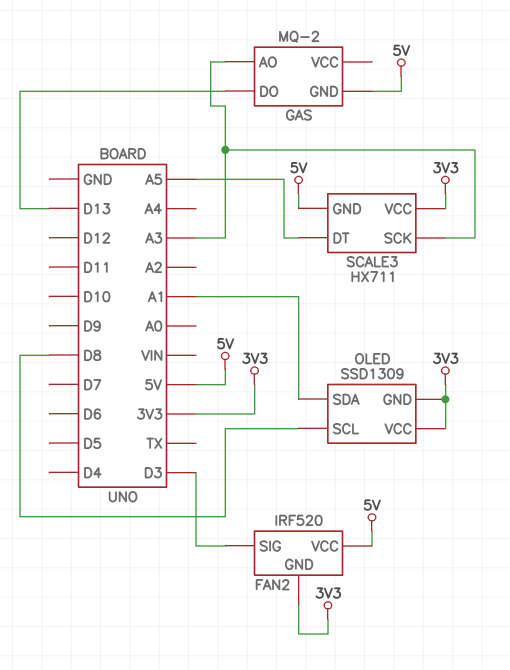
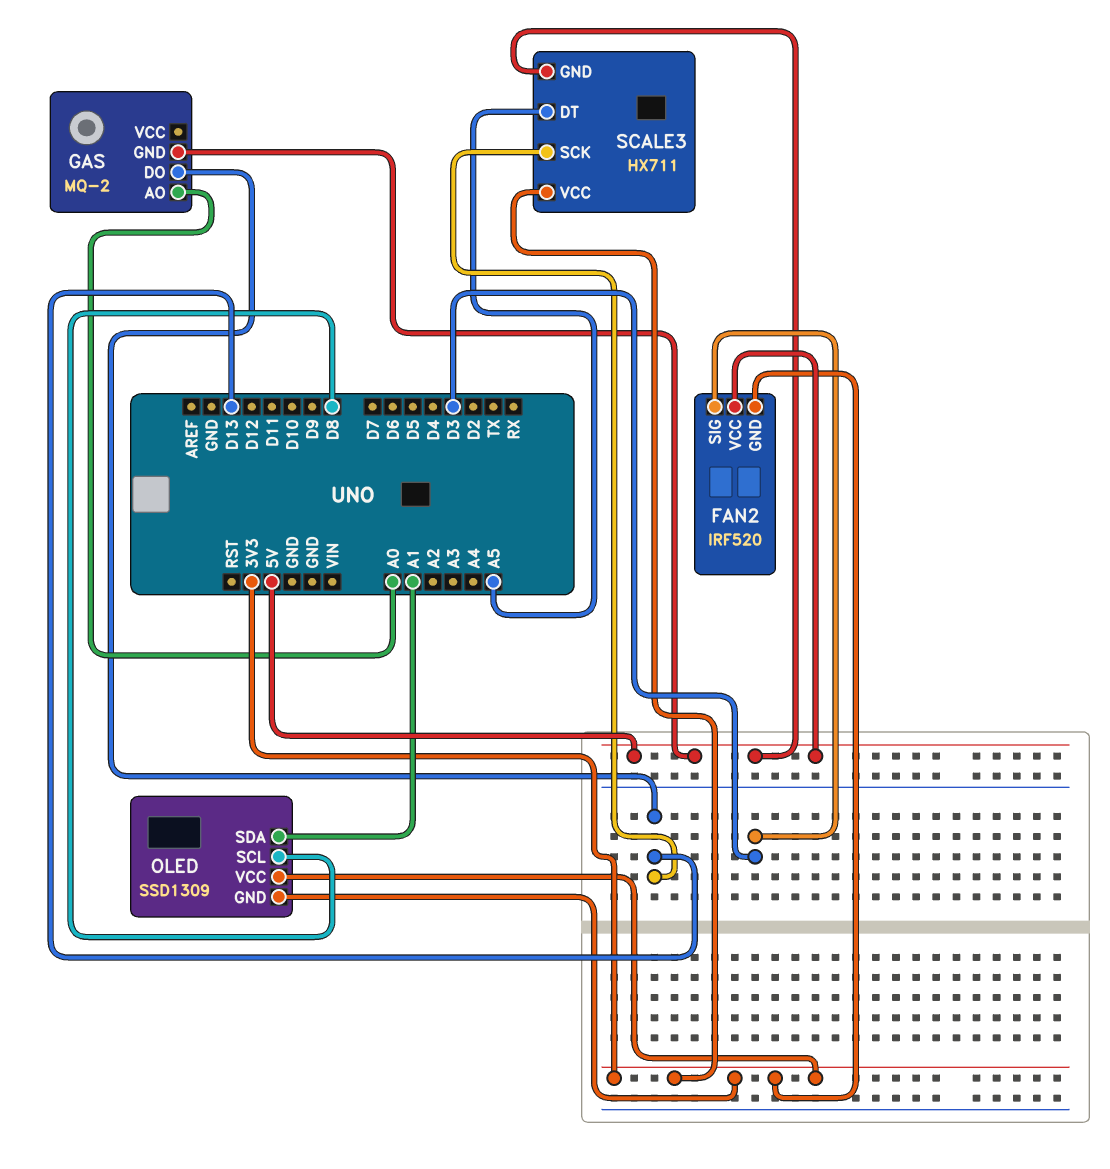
GAS pin AO: A3 -> A0
SCALE3 pin SCK: A3 -> D13

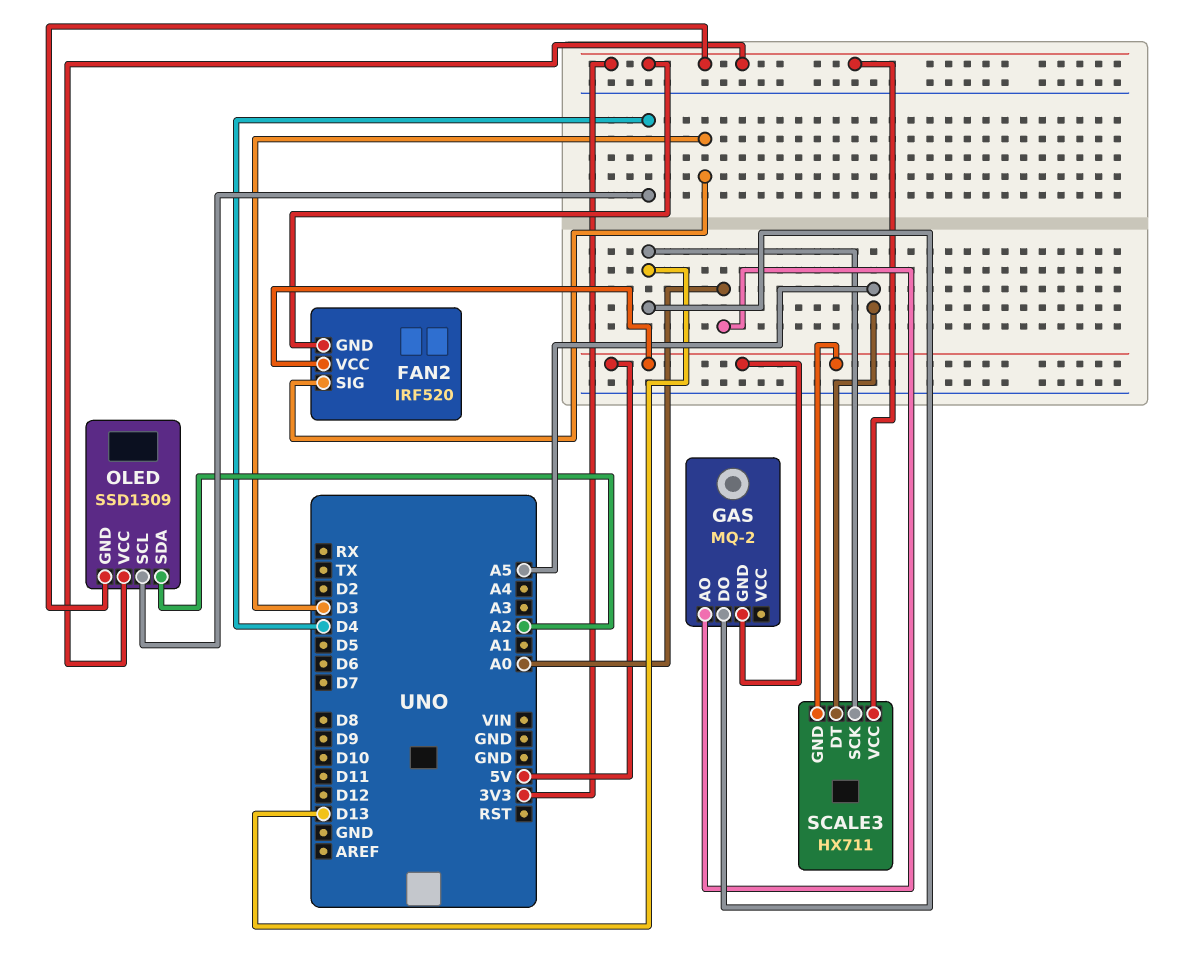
OLED pin SCL: D8 -> D4
OLED pin SDA: A1 -> A2

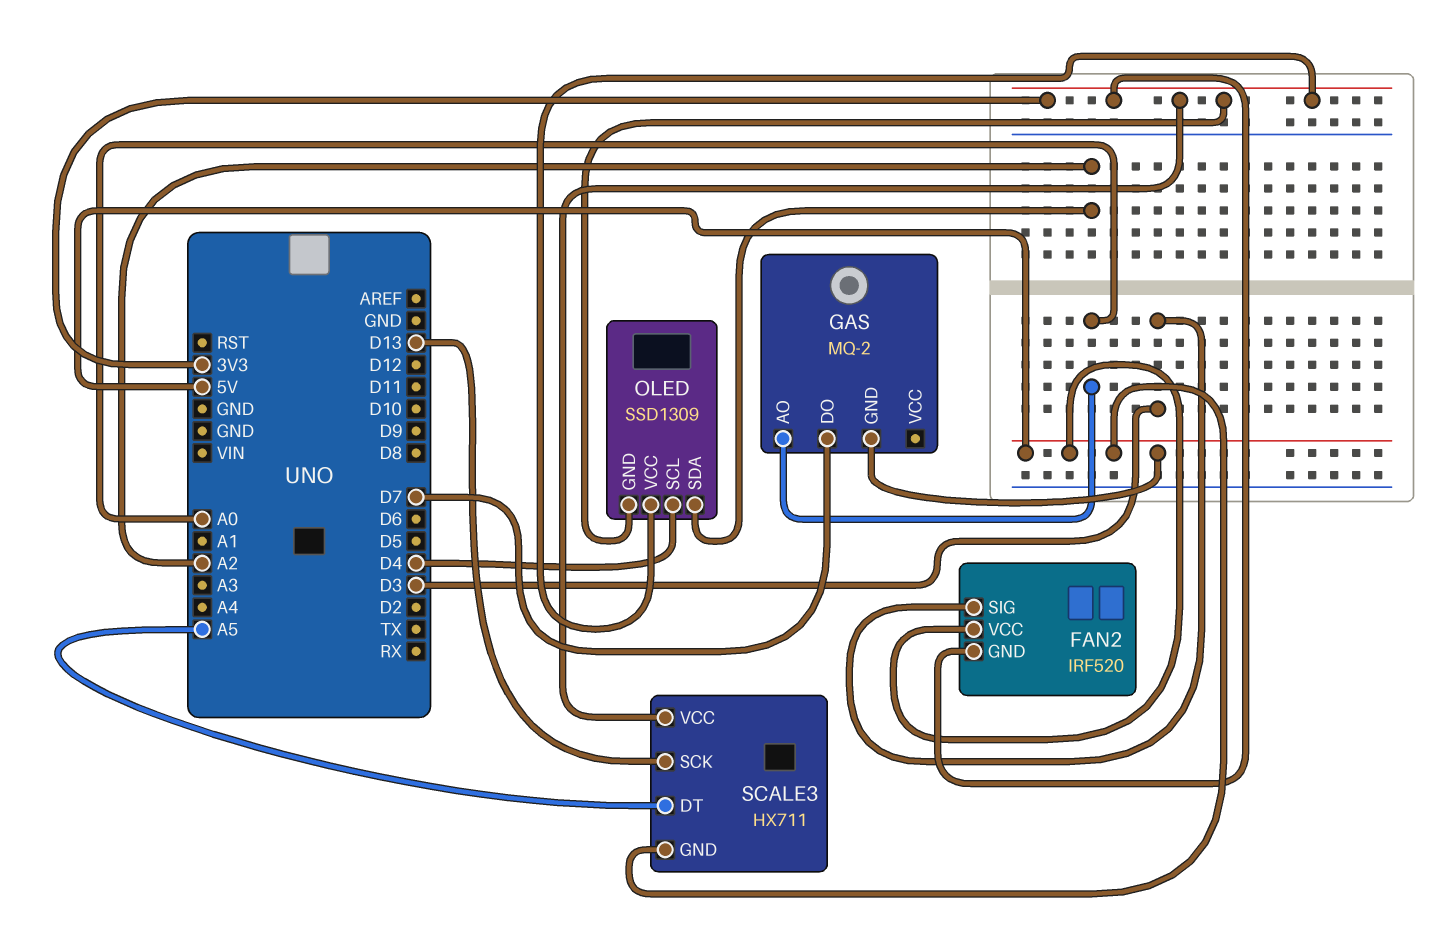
GAS pin DO: D13 -> D7

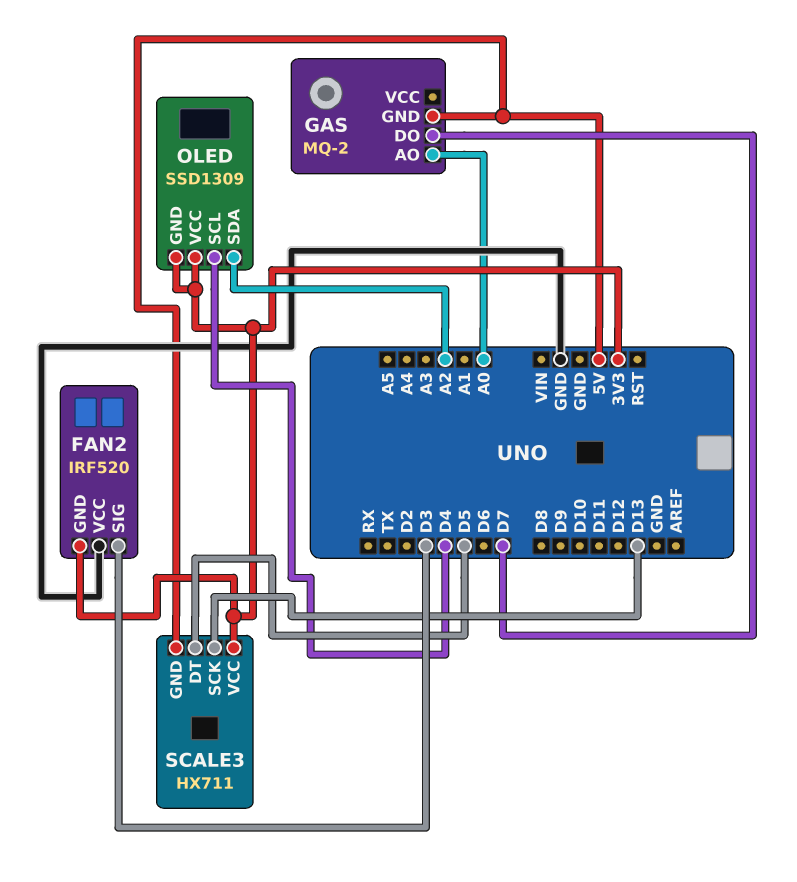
FAN2 pin VCC: 5V -> GND
SCALE3 pin DT: A5 -> D5

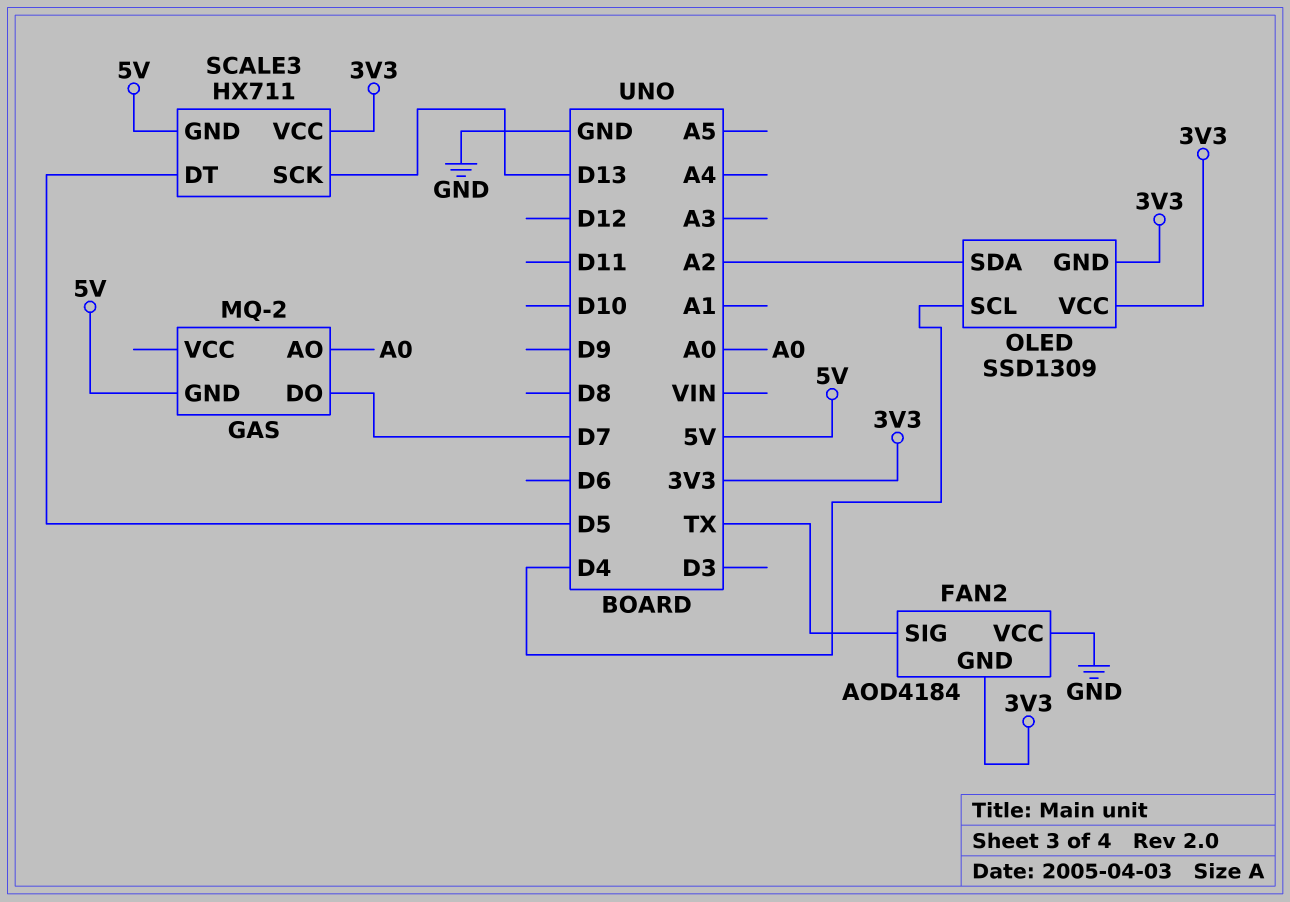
FAN2: IRF520 -> AOD4184
FAN2 pin SIG: D3 -> TX

